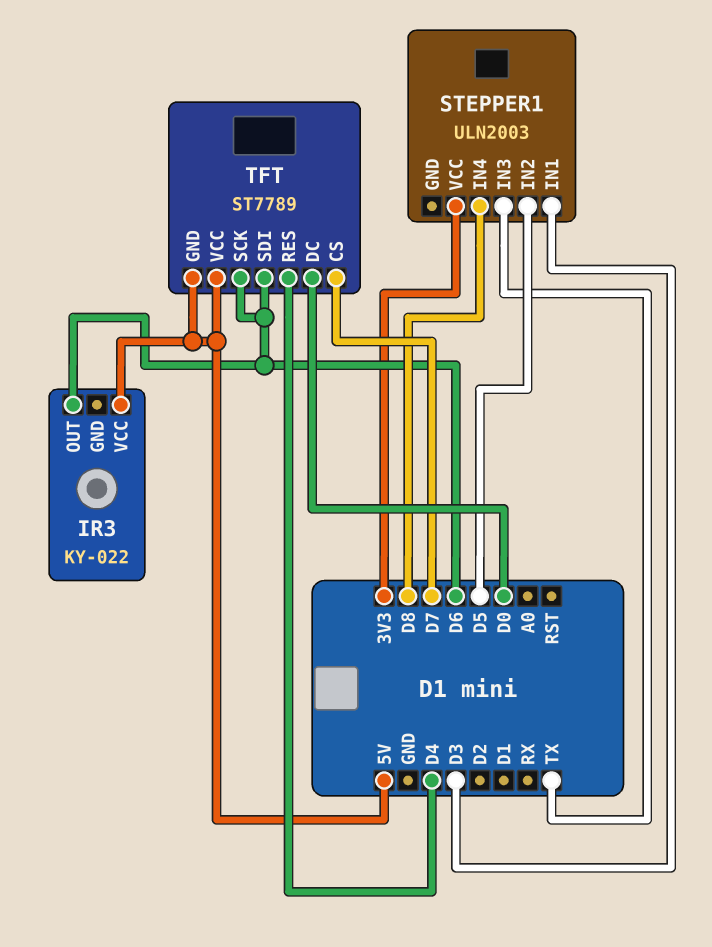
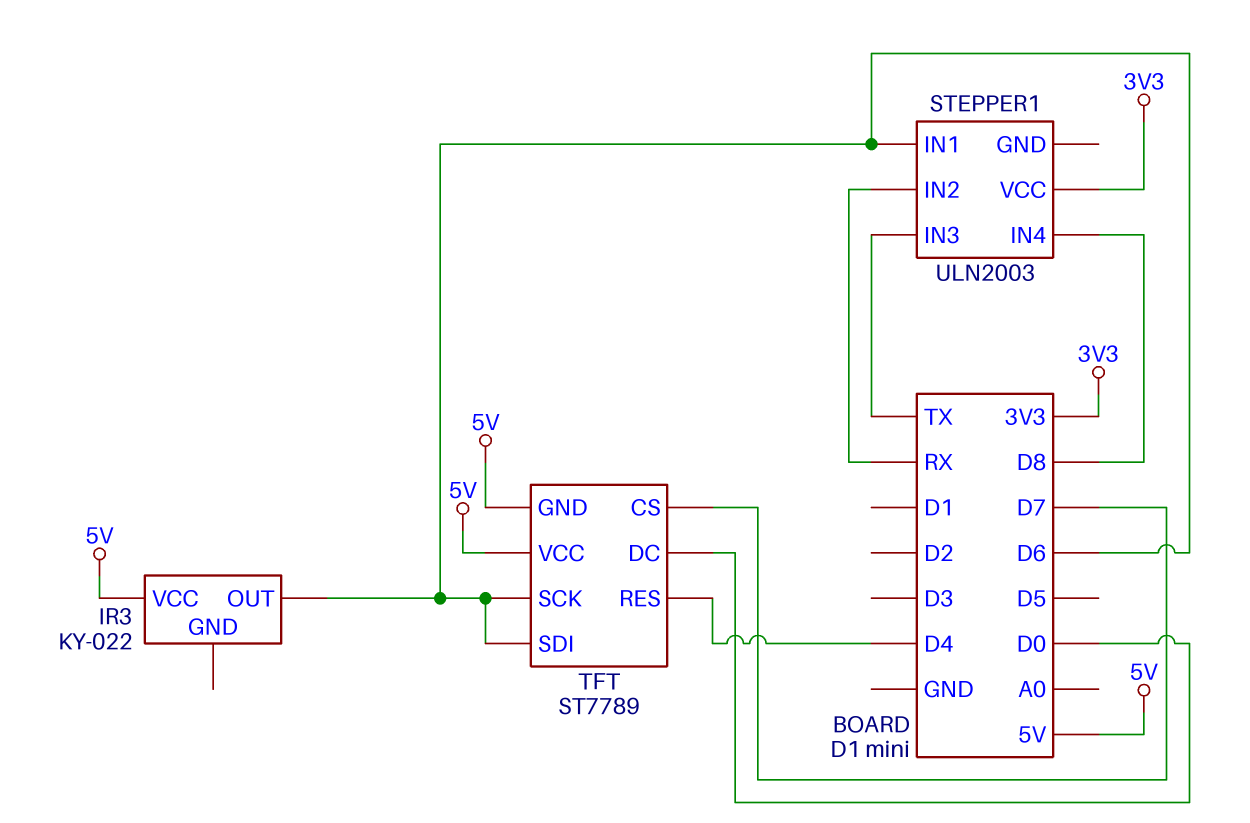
STEPPER1 pin IN1: D3 -> D6
STEPPER1 pin IN2: D5 -> RX

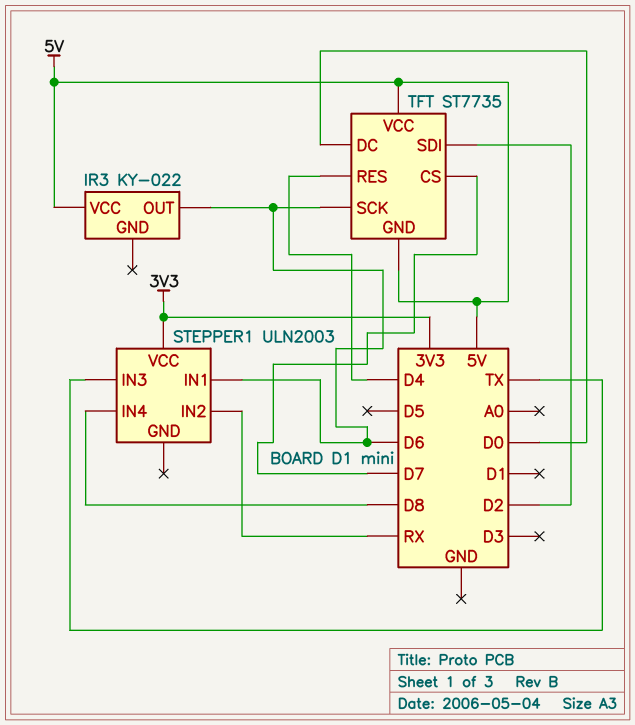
TFT: ST7789 -> ST7735
TFT pin SDI: D6 -> D2

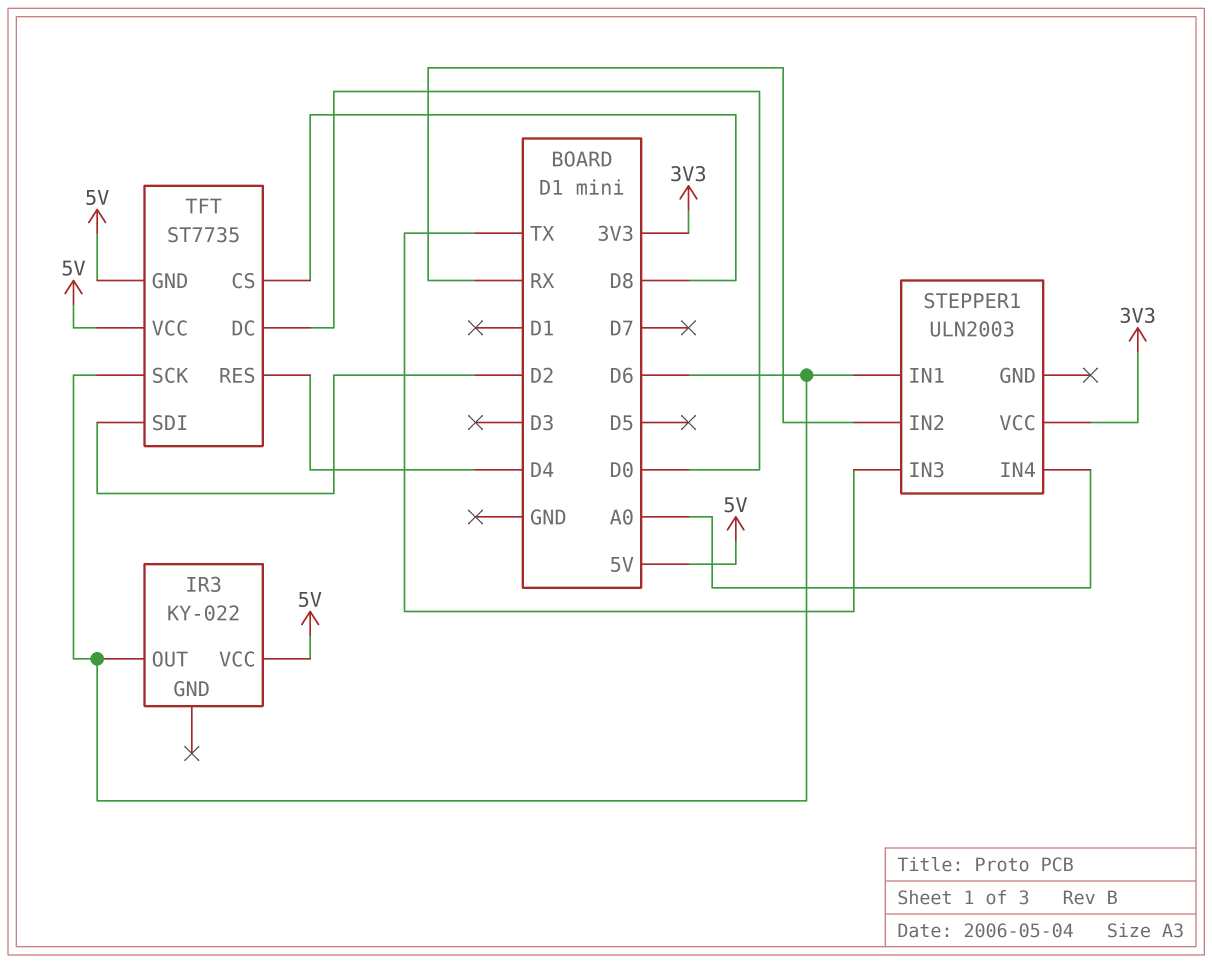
STEPPER1 pin IN4: D8 -> A0
TFT pin CS: D7 -> D8

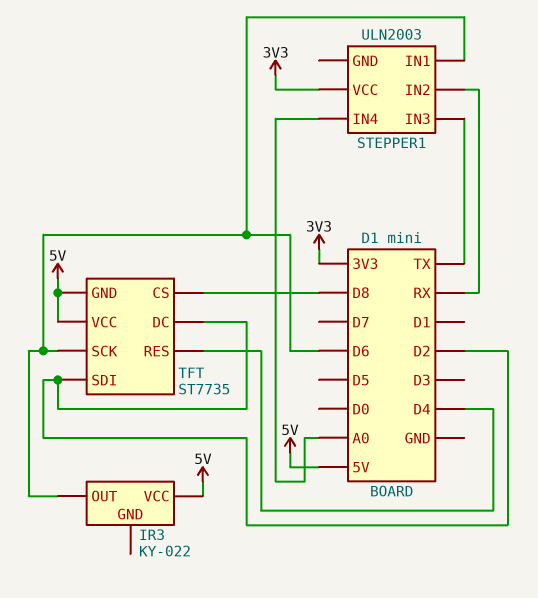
TFT pin DC: D0 -> D2

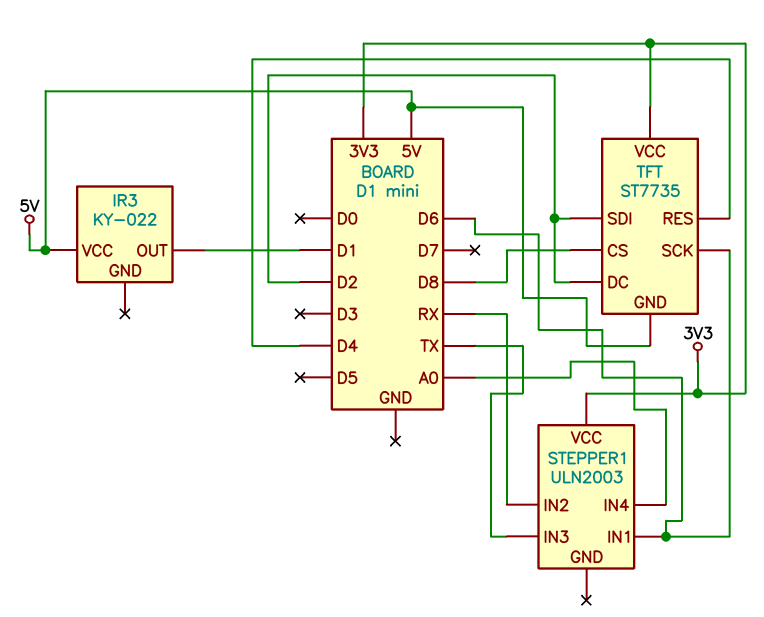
IR3 pin OUT: D6 -> D1
TFT pin VCC: 5V -> 3V3

